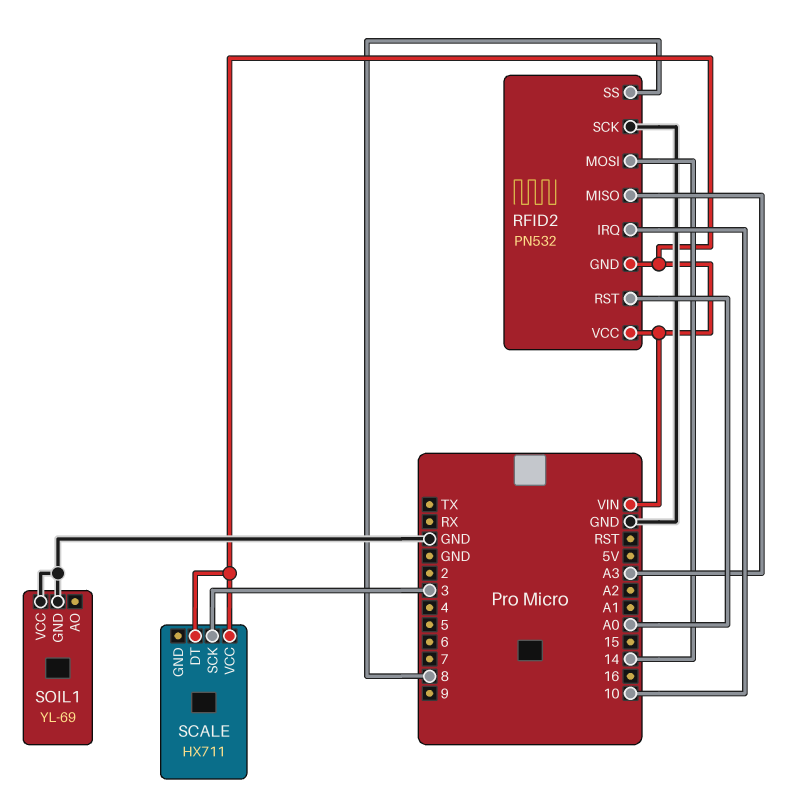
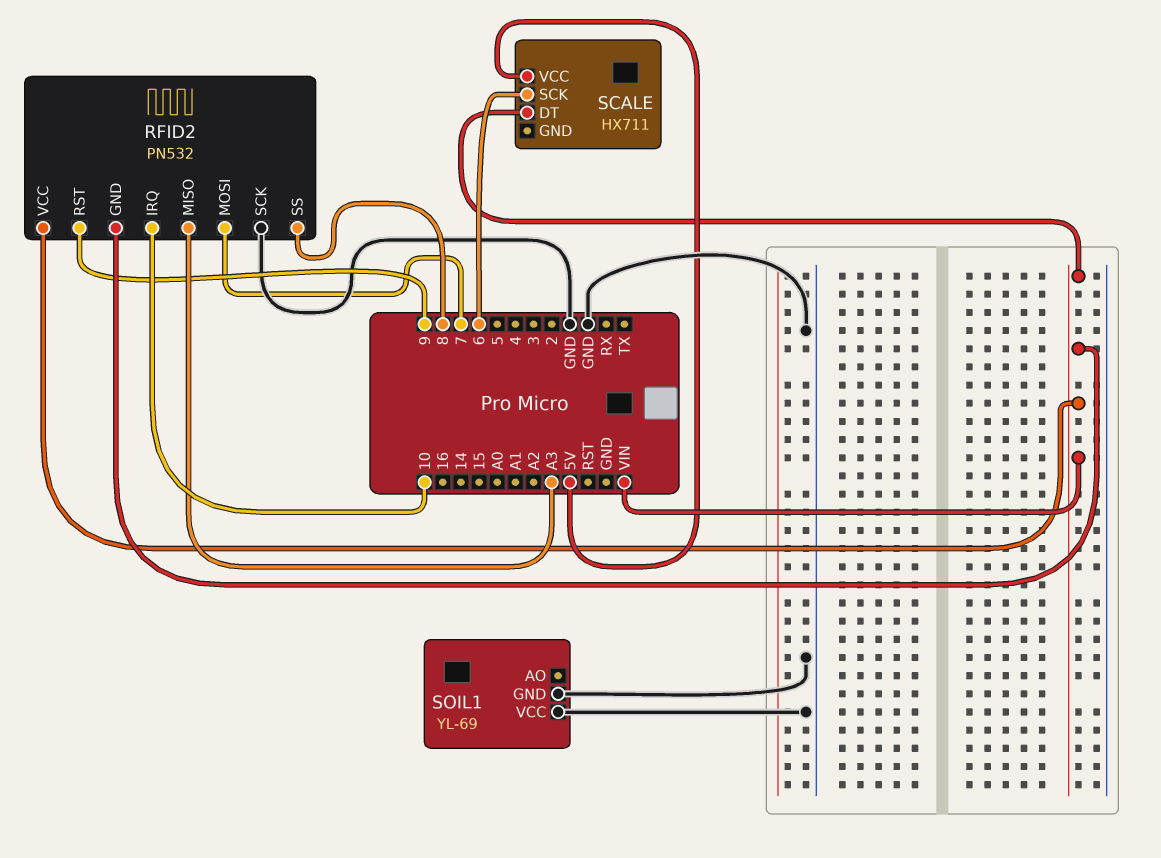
RFID2 pin MOSI: 14 -> 7
RFID2 pin RST: A0 -> 9
SCALE pin SCK: 3 -> 6
SCALE pin VCC: VIN -> 5V

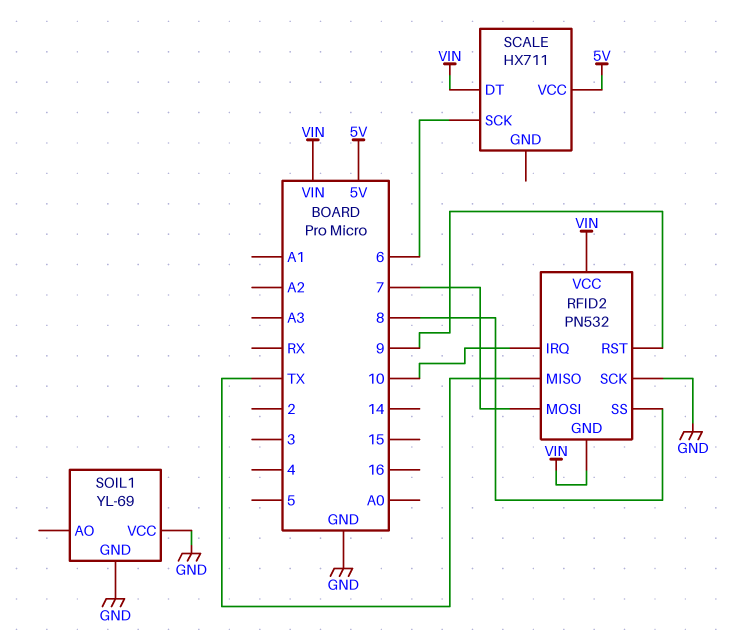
RFID2 pin MISO: A3 -> TX

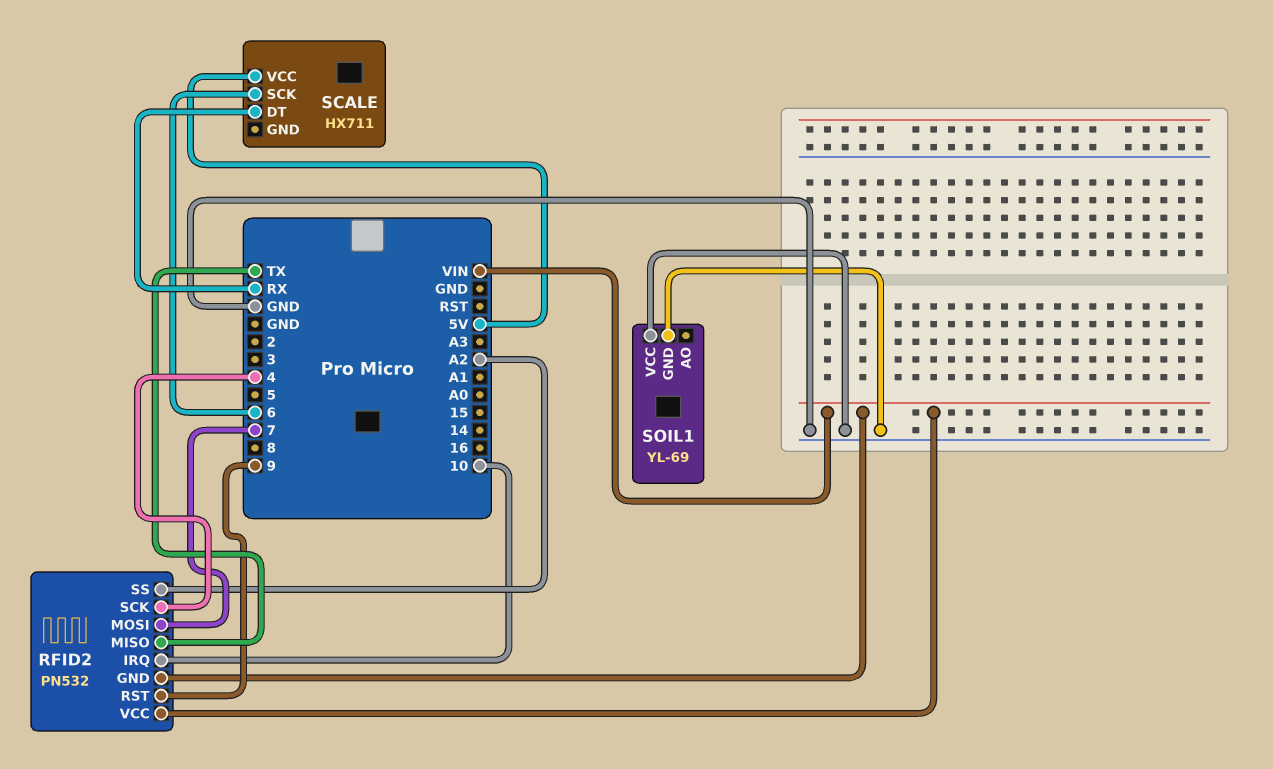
RFID2 pin SCK: GND -> 4
RFID2 pin SS: 8 -> A2
SCALE pin DT: VIN -> RX

